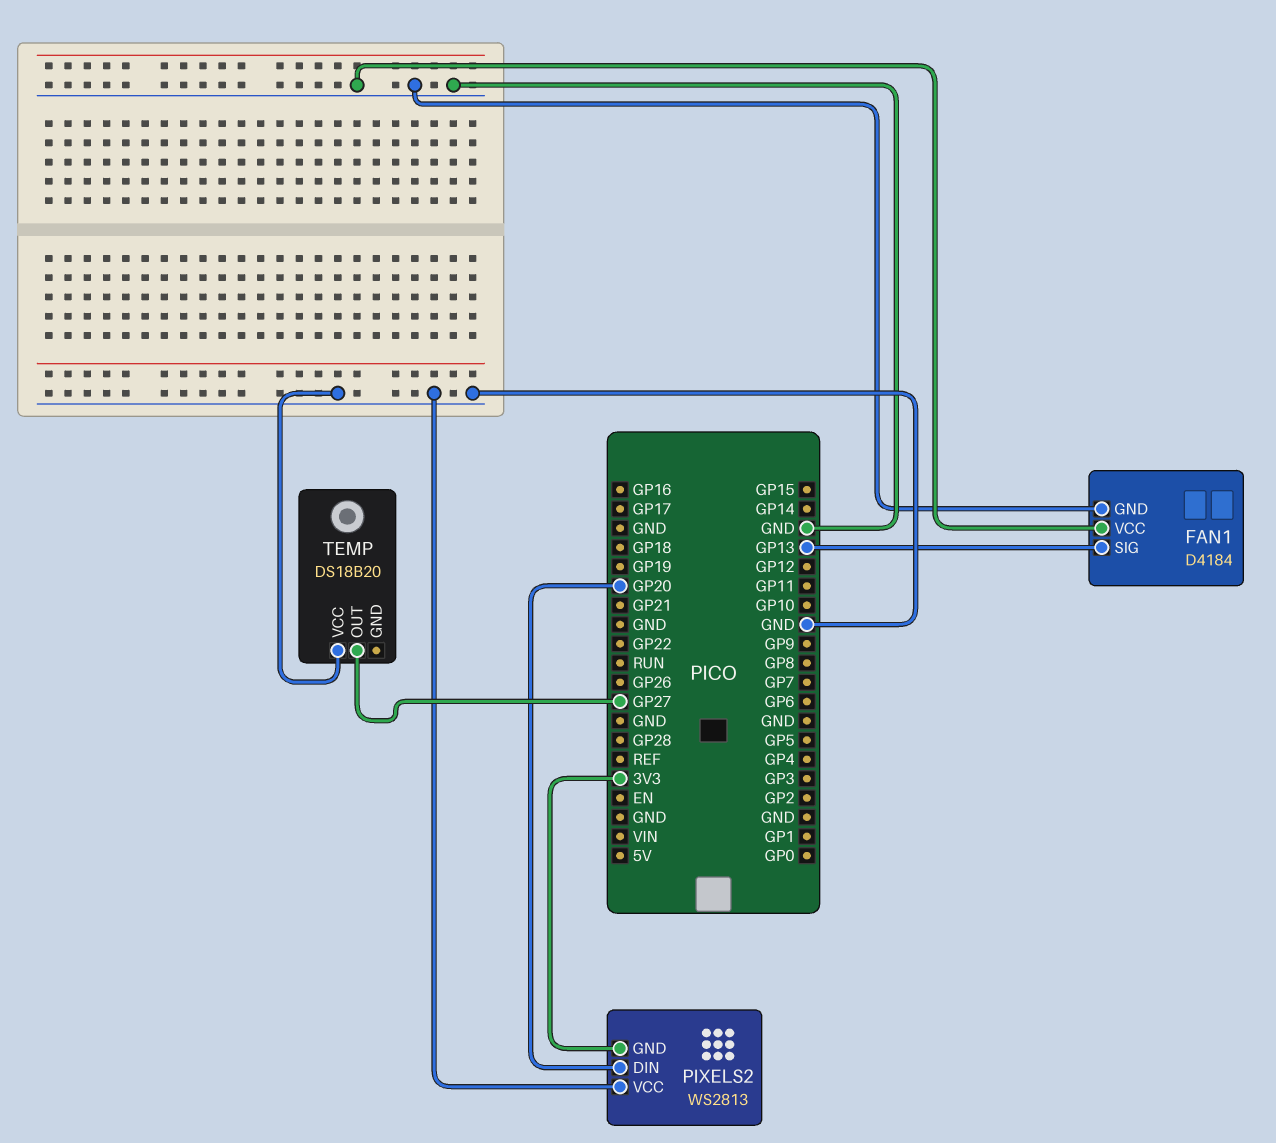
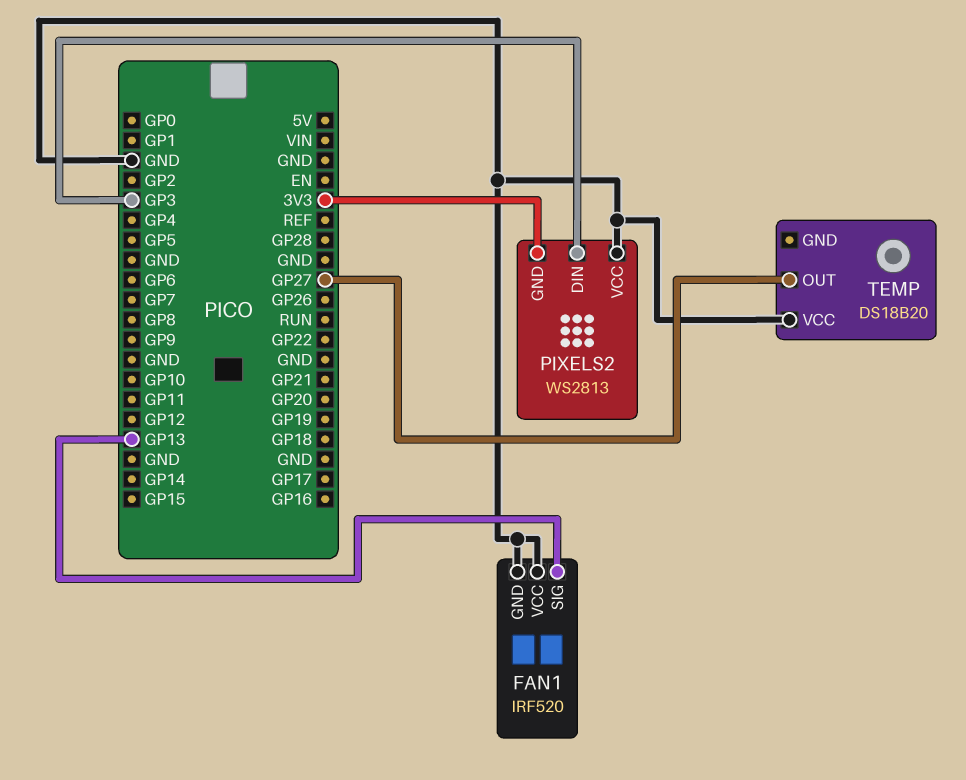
FAN1: D4184 -> IRF520
PIXELS2 pin DIN: GP20 -> GP3

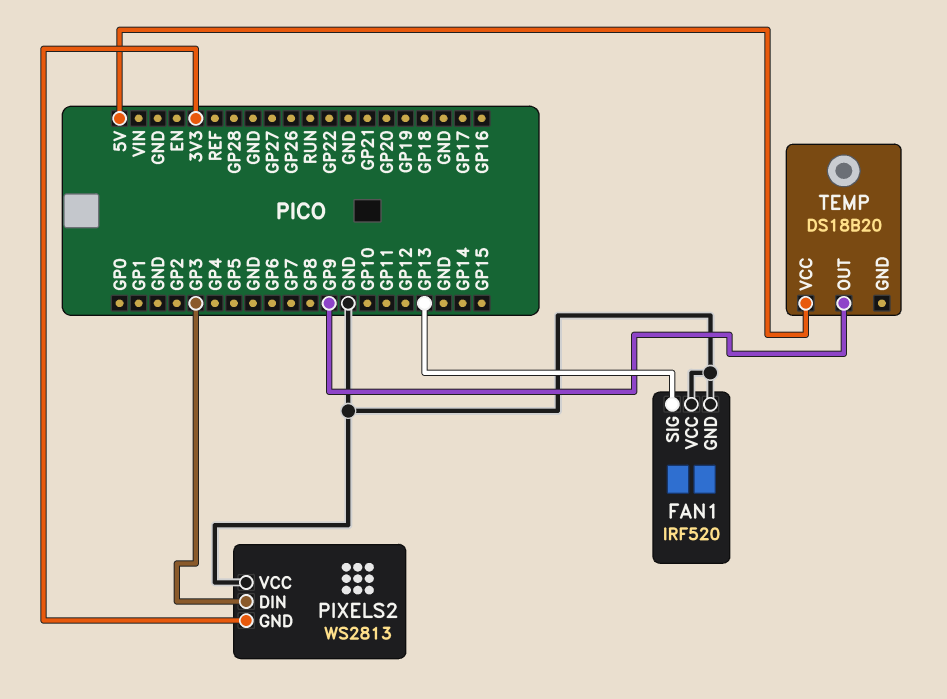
TEMP pin OUT: GP27 -> GP9
TEMP pin VCC: GND -> 5V

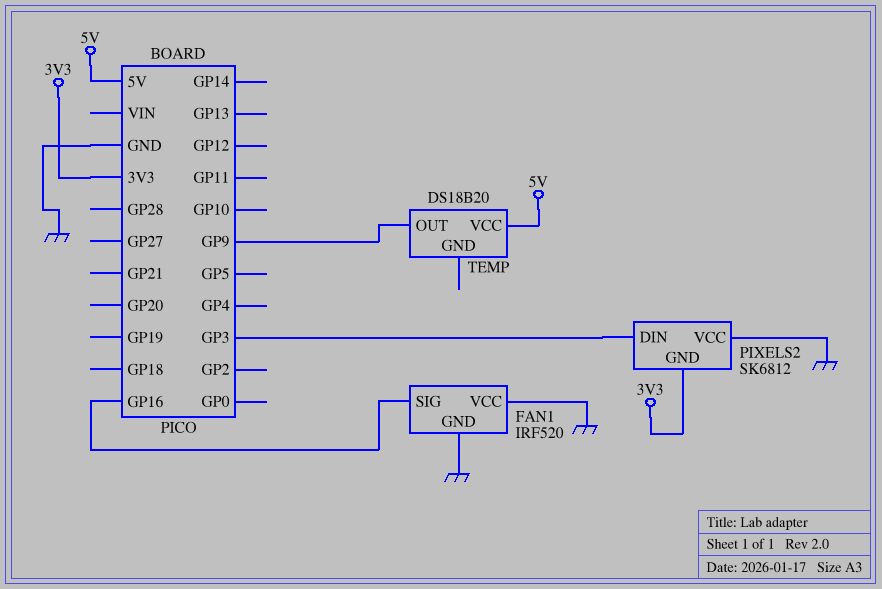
FAN1 pin SIG: GP13 -> GP16
PIXELS2: WS2813 -> SK6812

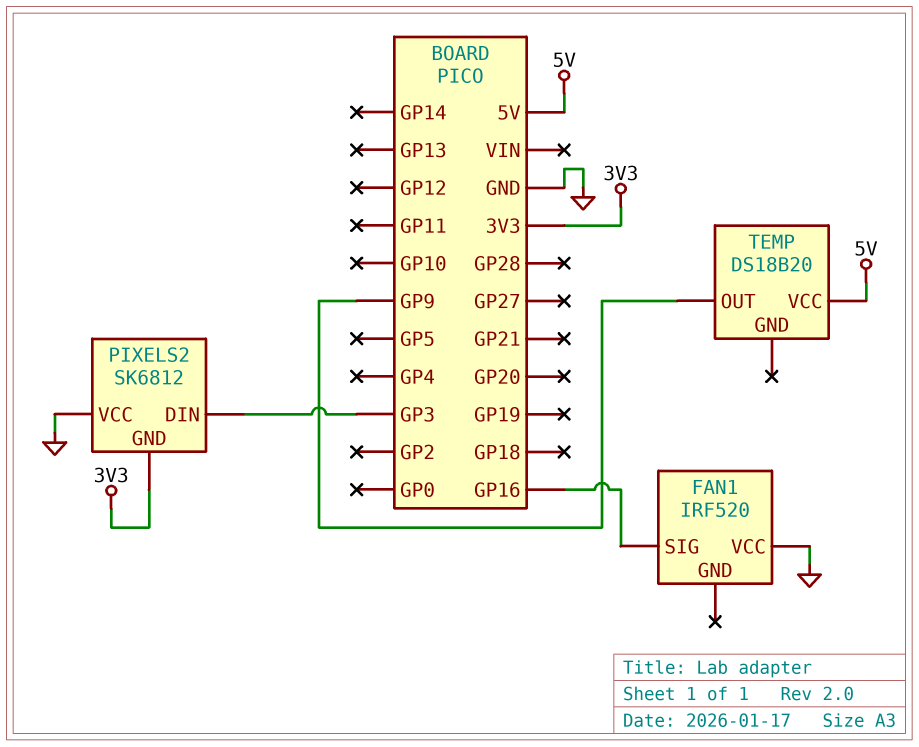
FAN1 pin GND: GND -> none

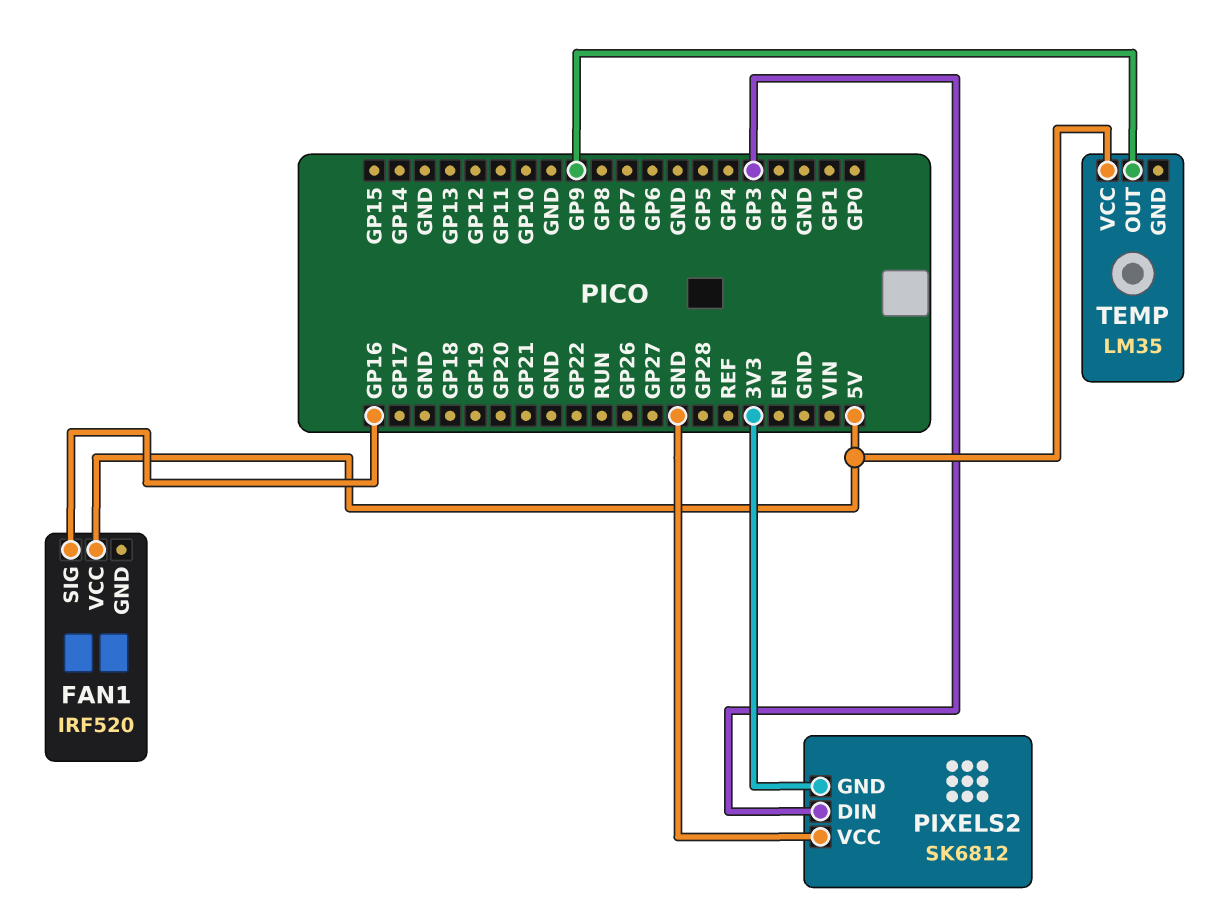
FAN1 pin VCC: GND -> 5V
TEMP: DS18B20 -> LM35

